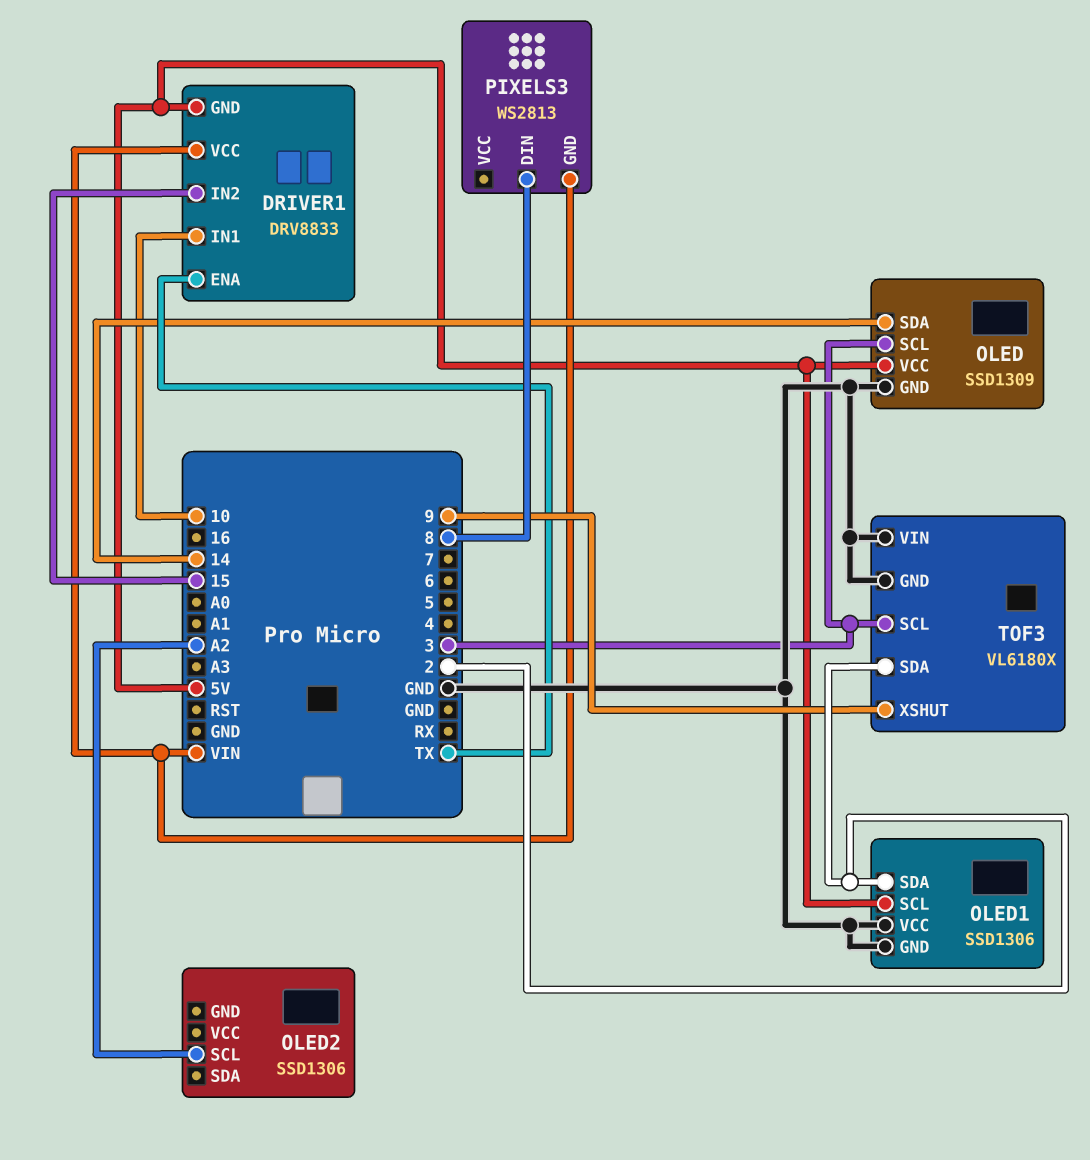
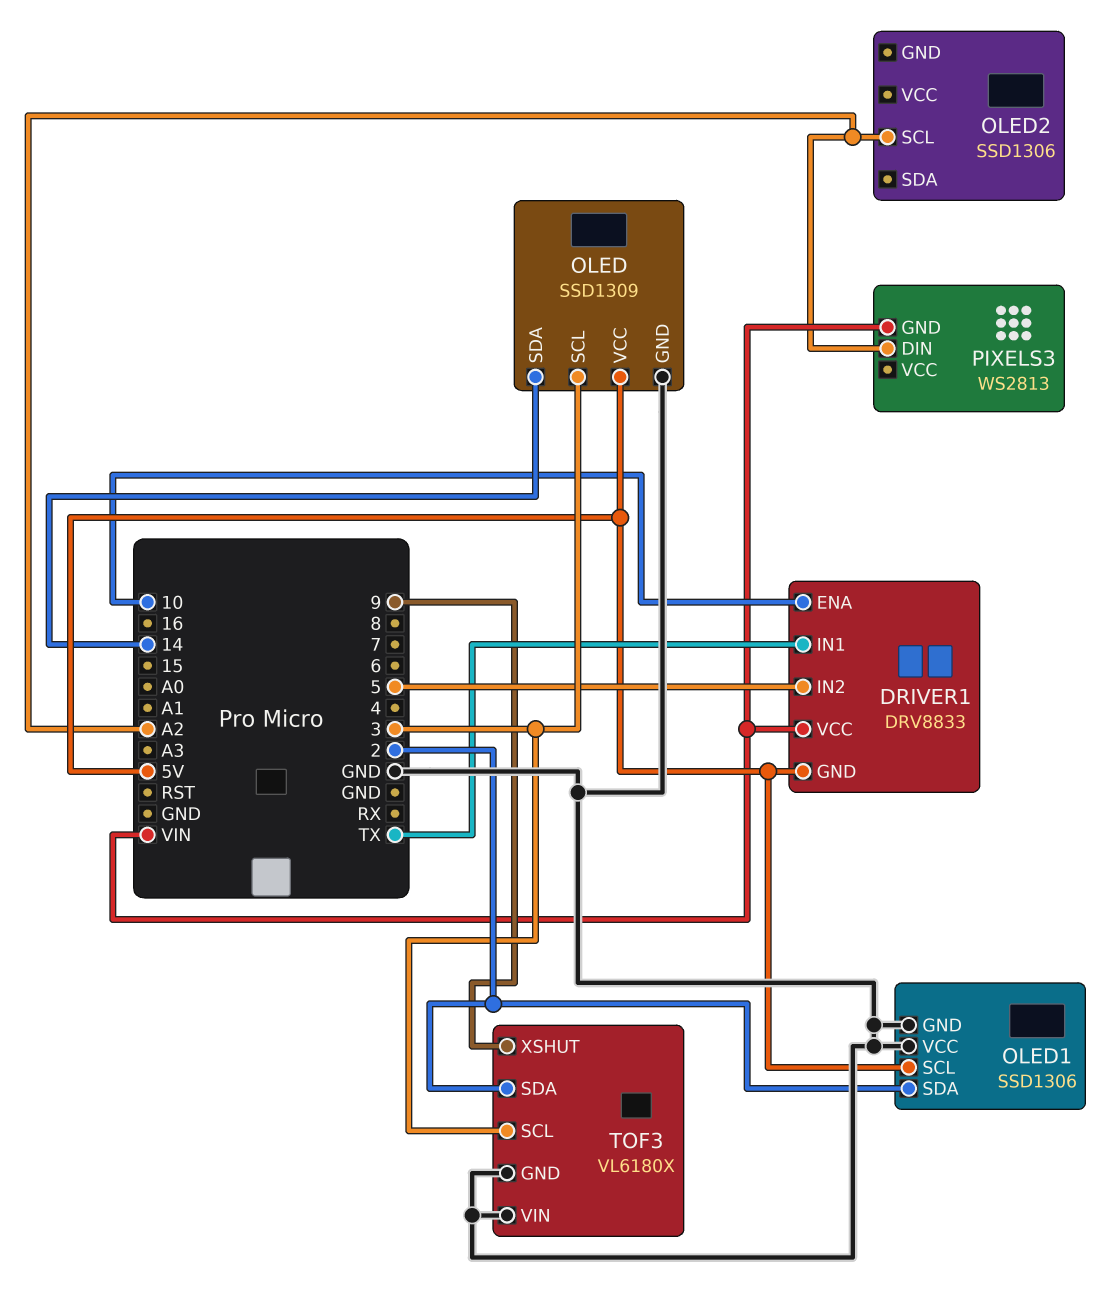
DRIVER1 pin ENA: TX -> 10
DRIVER1 pin IN1: 10 -> TX
DRIVER1 pin IN2: 15 -> 5
PIXELS3 pin DIN: 8 -> A2

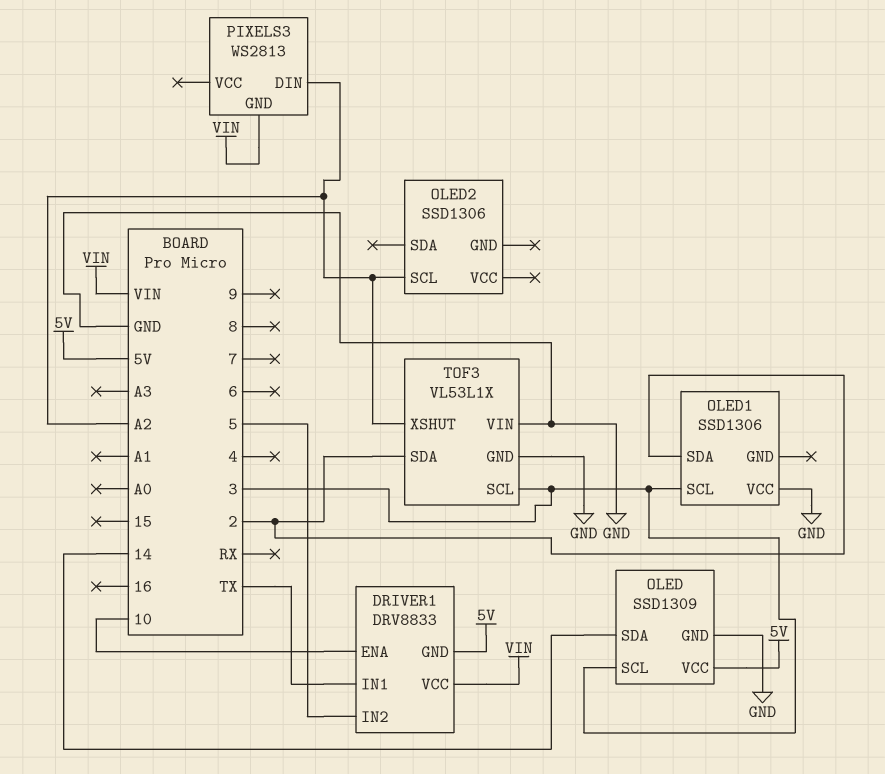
OLED1 pin GND: GND -> none
OLED1 pin SCL: 5V -> 3
TOF3: VL6180X -> VL53L1X
TOF3 pin XSHUT: 9 -> A2

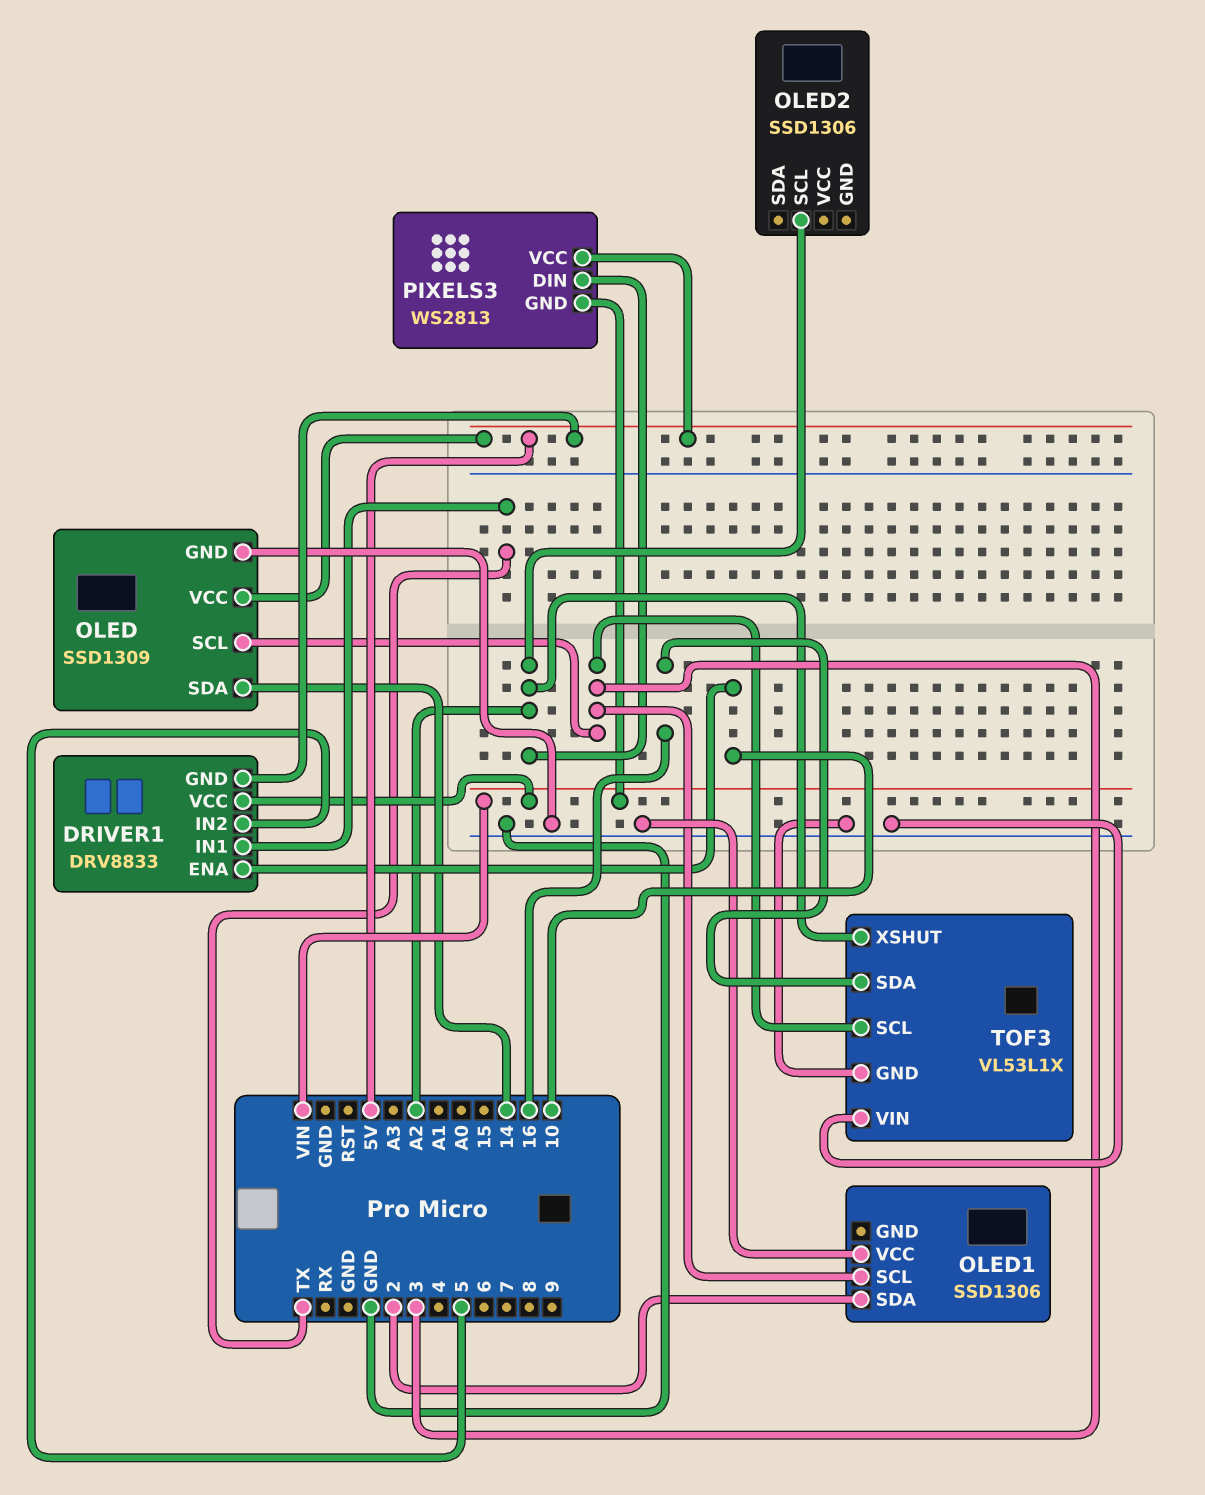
PIXELS3 pin VCC: none -> 5V
TOF3 pin SDA: 2 -> 16

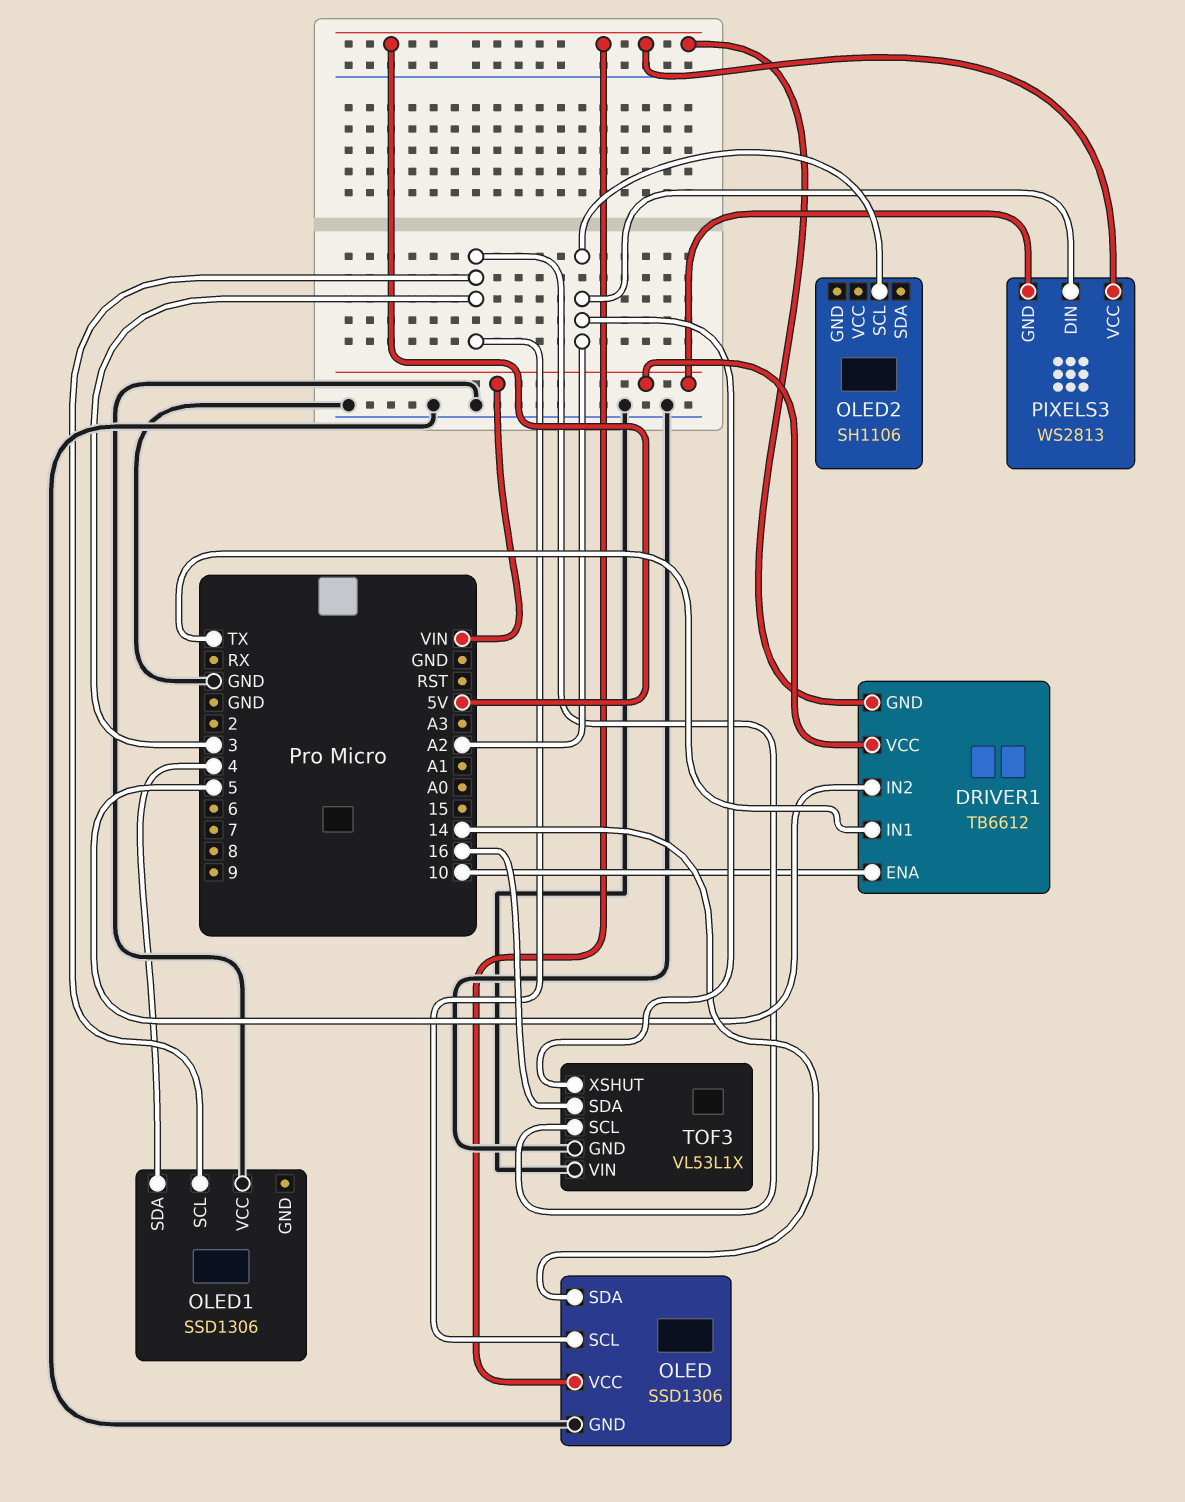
DRIVER1: DRV8833 -> TB6612
OLED: SSD1309 -> SSD1306
OLED1 pin SDA: 2 -> 4
OLED2: SSD1306 -> SH1106

